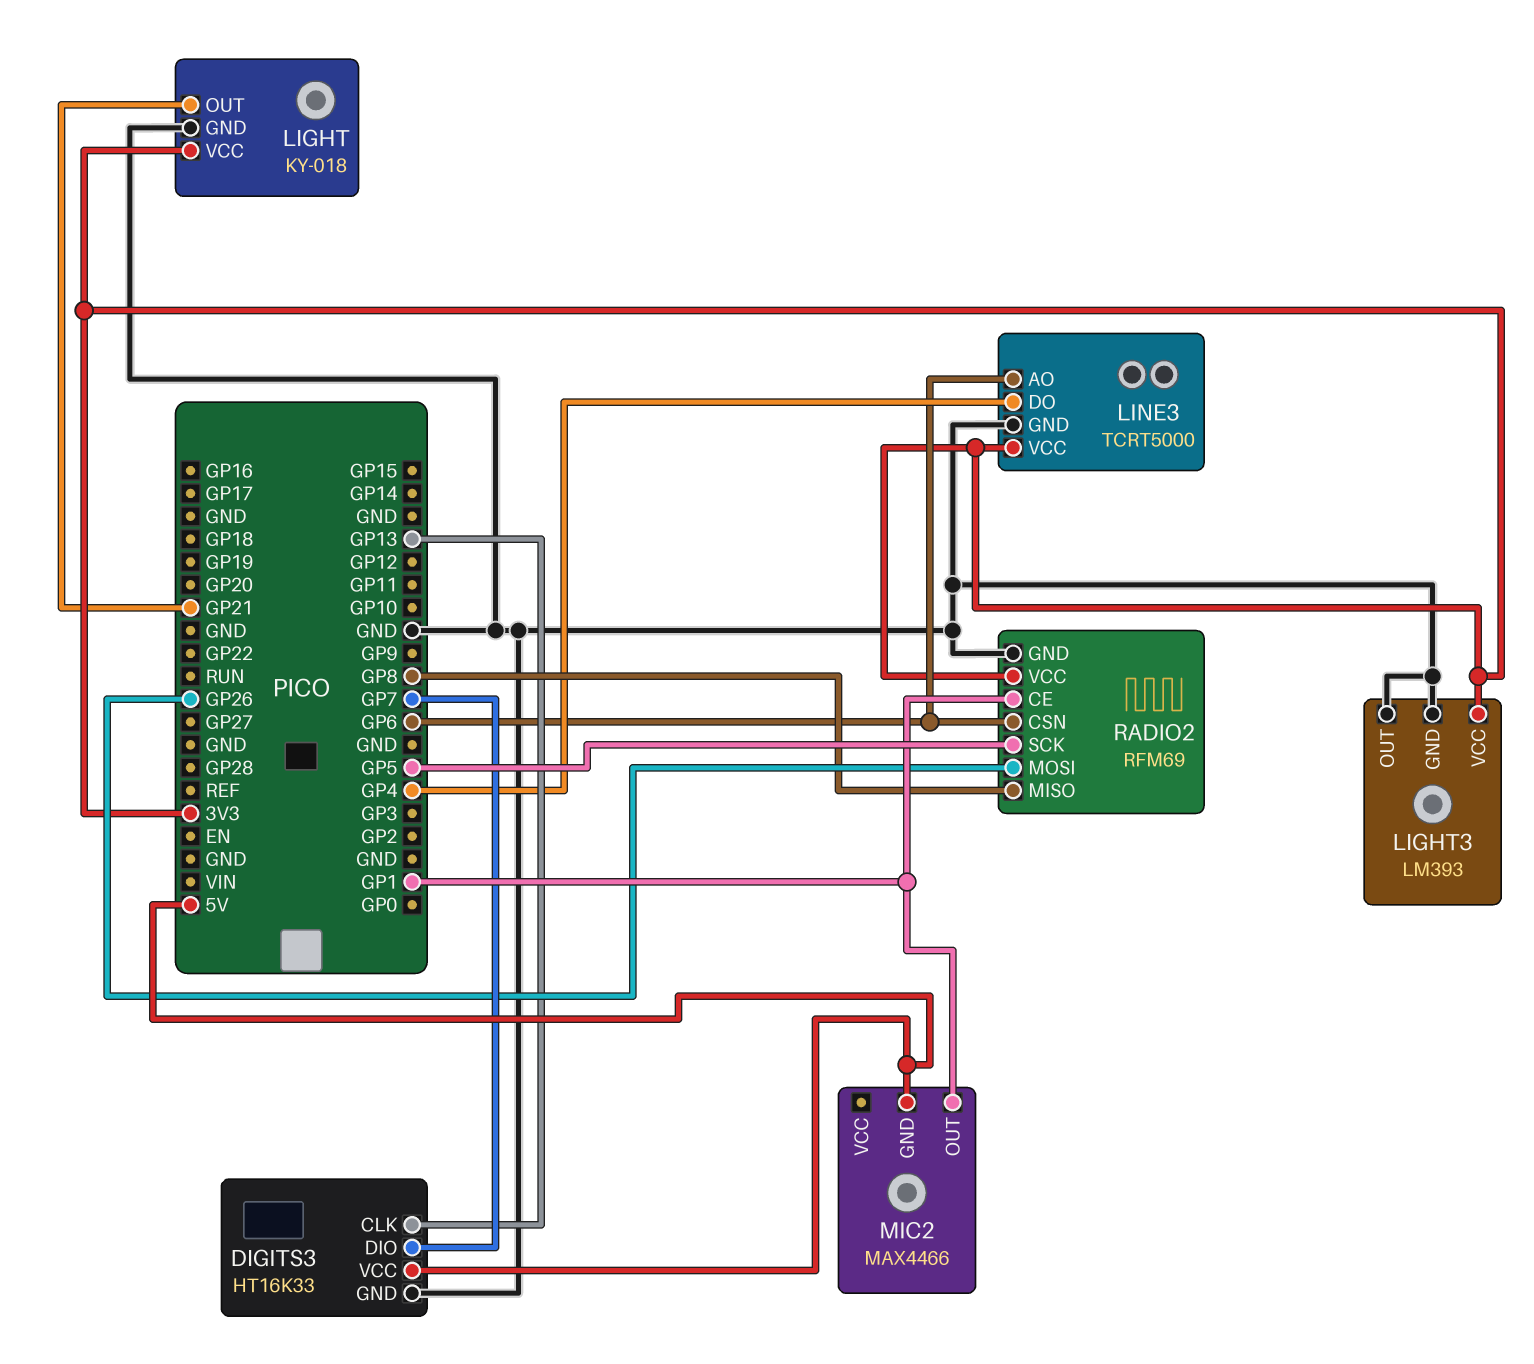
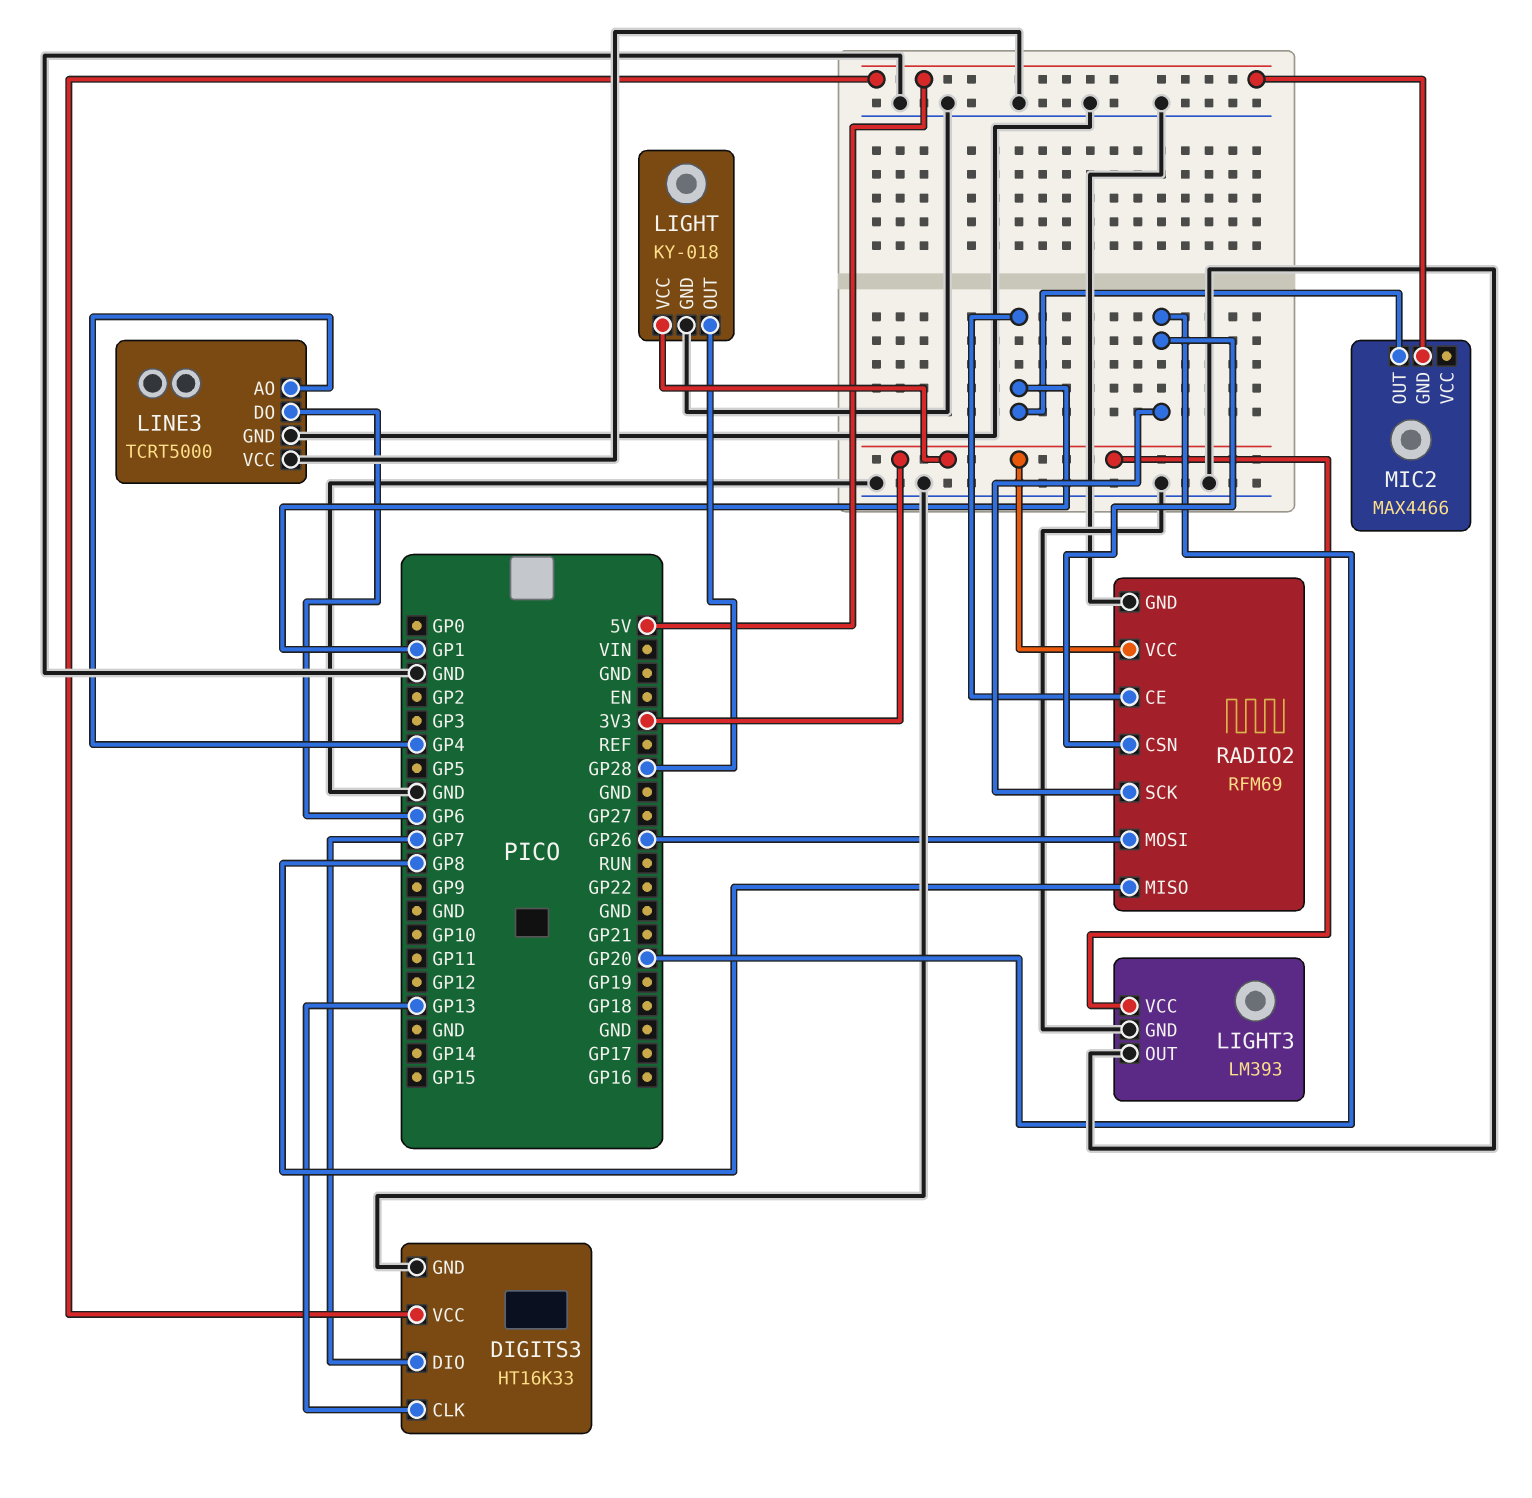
LIGHT pin OUT: GP21 -> GP28
LINE3 pin AO: GP6 -> GP4
LINE3 pin DO: GP4 -> GP6
LINE3 pin VCC: 3V3 -> GND
RADIO2 pin CSN: GP6 -> GP20
RADIO2 pin SCK: GP5 -> GP20

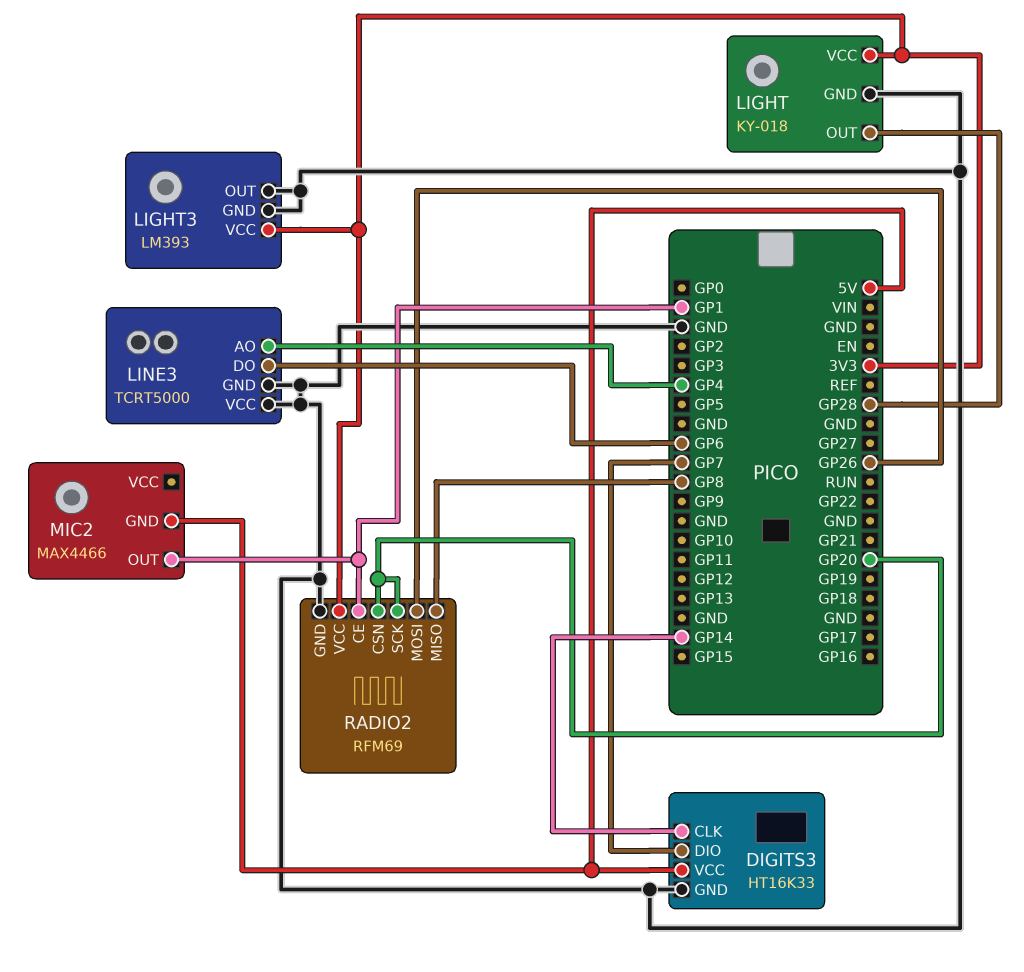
DIGITS3 pin CLK: GP13 -> GP14

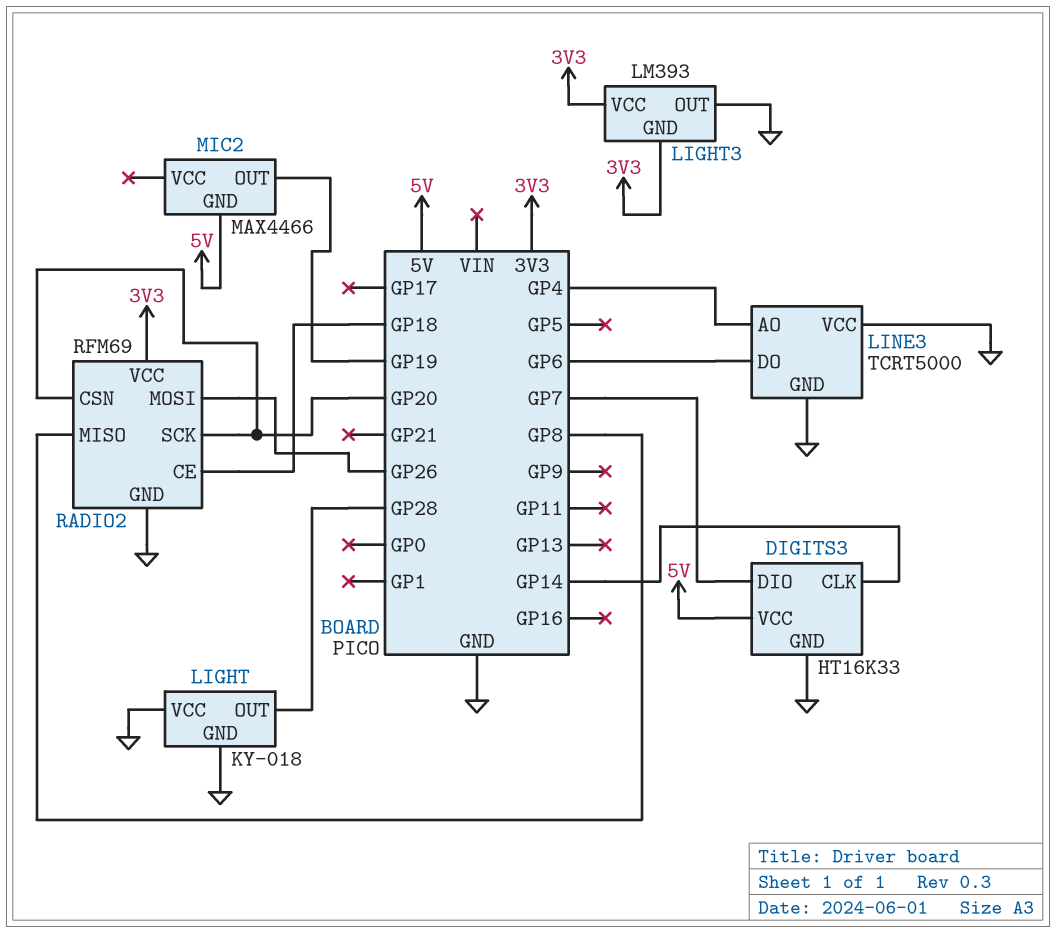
LIGHT pin VCC: 3V3 -> GND
LIGHT3 pin GND: GND -> 3V3
MIC2 pin OUT: GP1 -> GP19
RADIO2 pin CE: GP1 -> GP18

